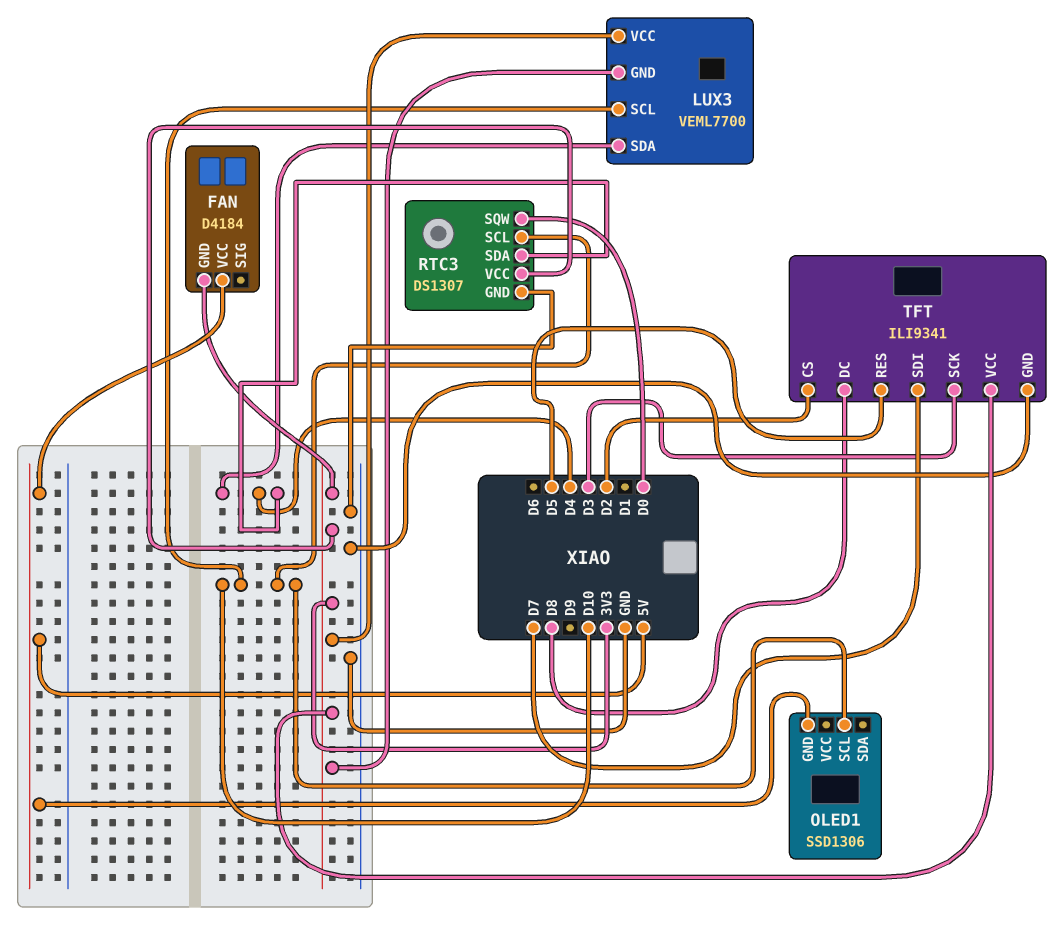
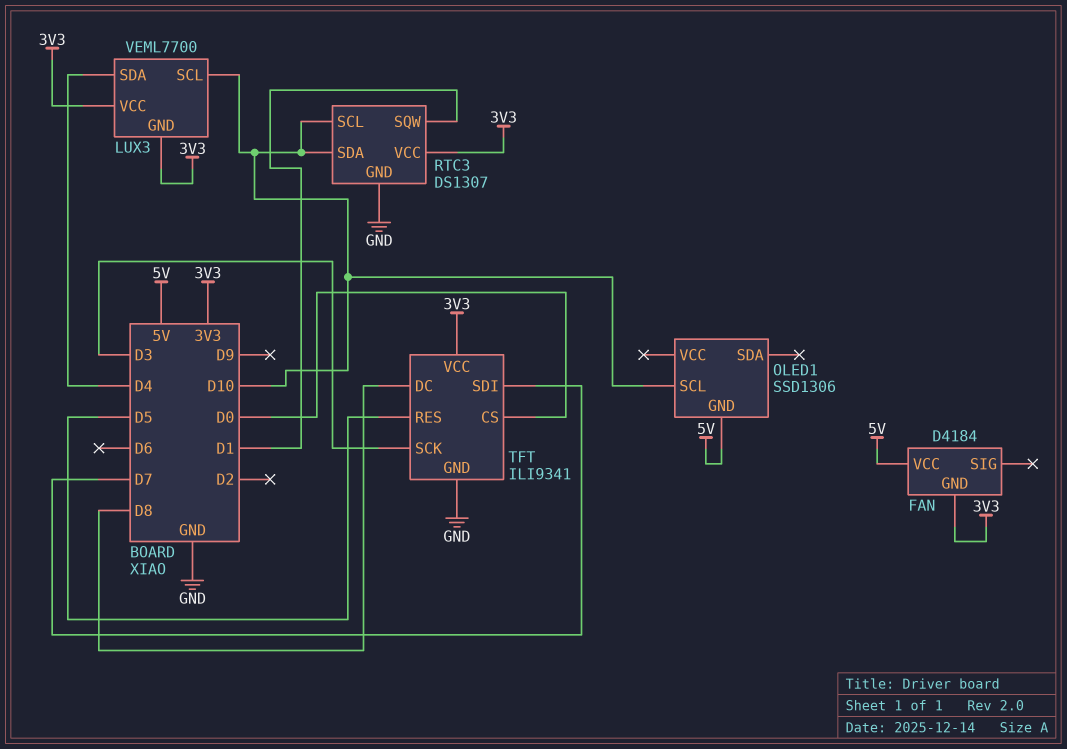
RTC3 pin SDA: D4 -> D10
RTC3 pin SQW: D0 -> D1
TFT pin CS: D2 -> D0

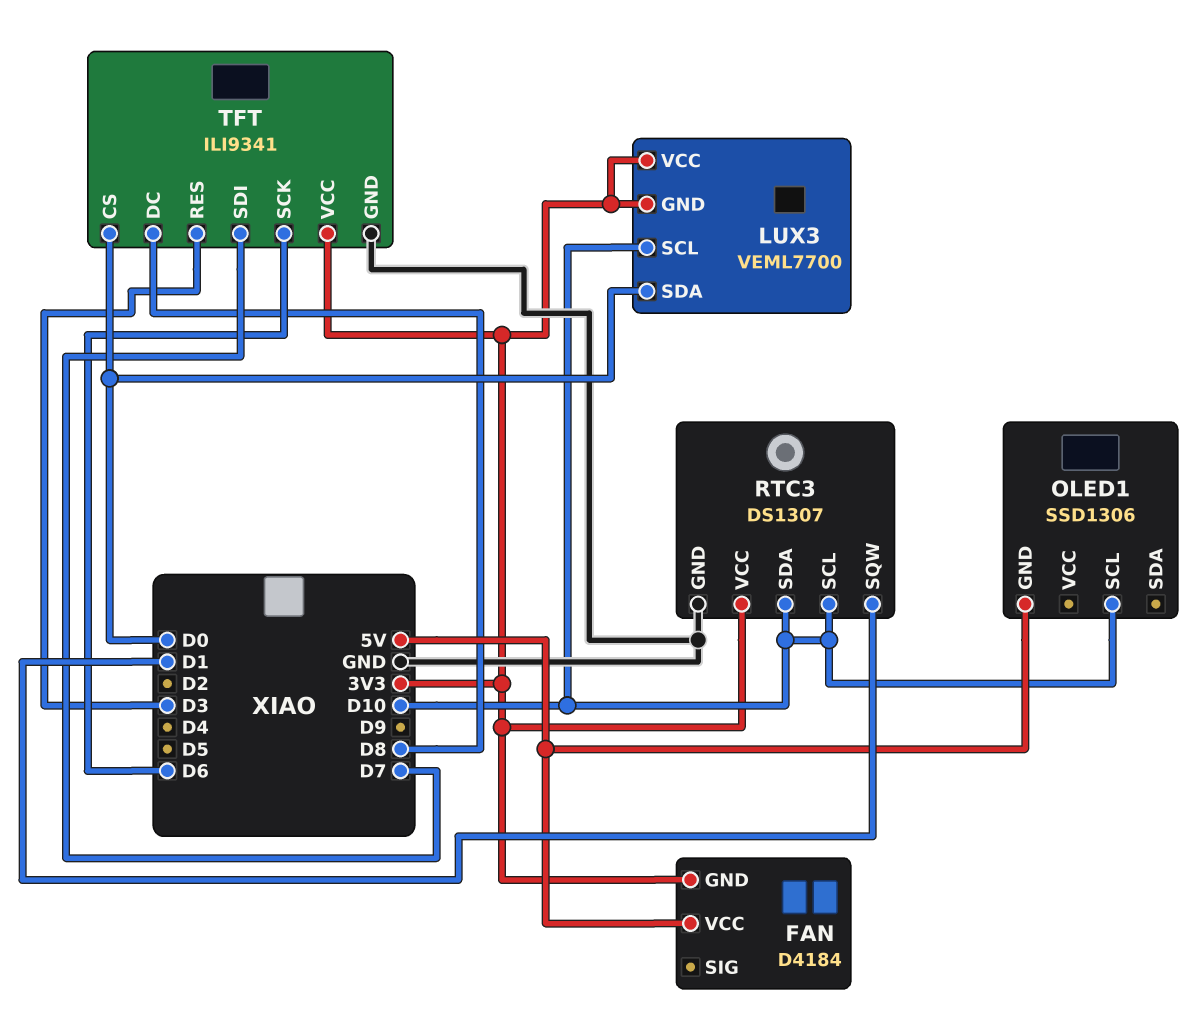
LUX3 pin SDA: D4 -> D0
TFT pin RES: D5 -> D3
TFT pin SCK: D3 -> D6

